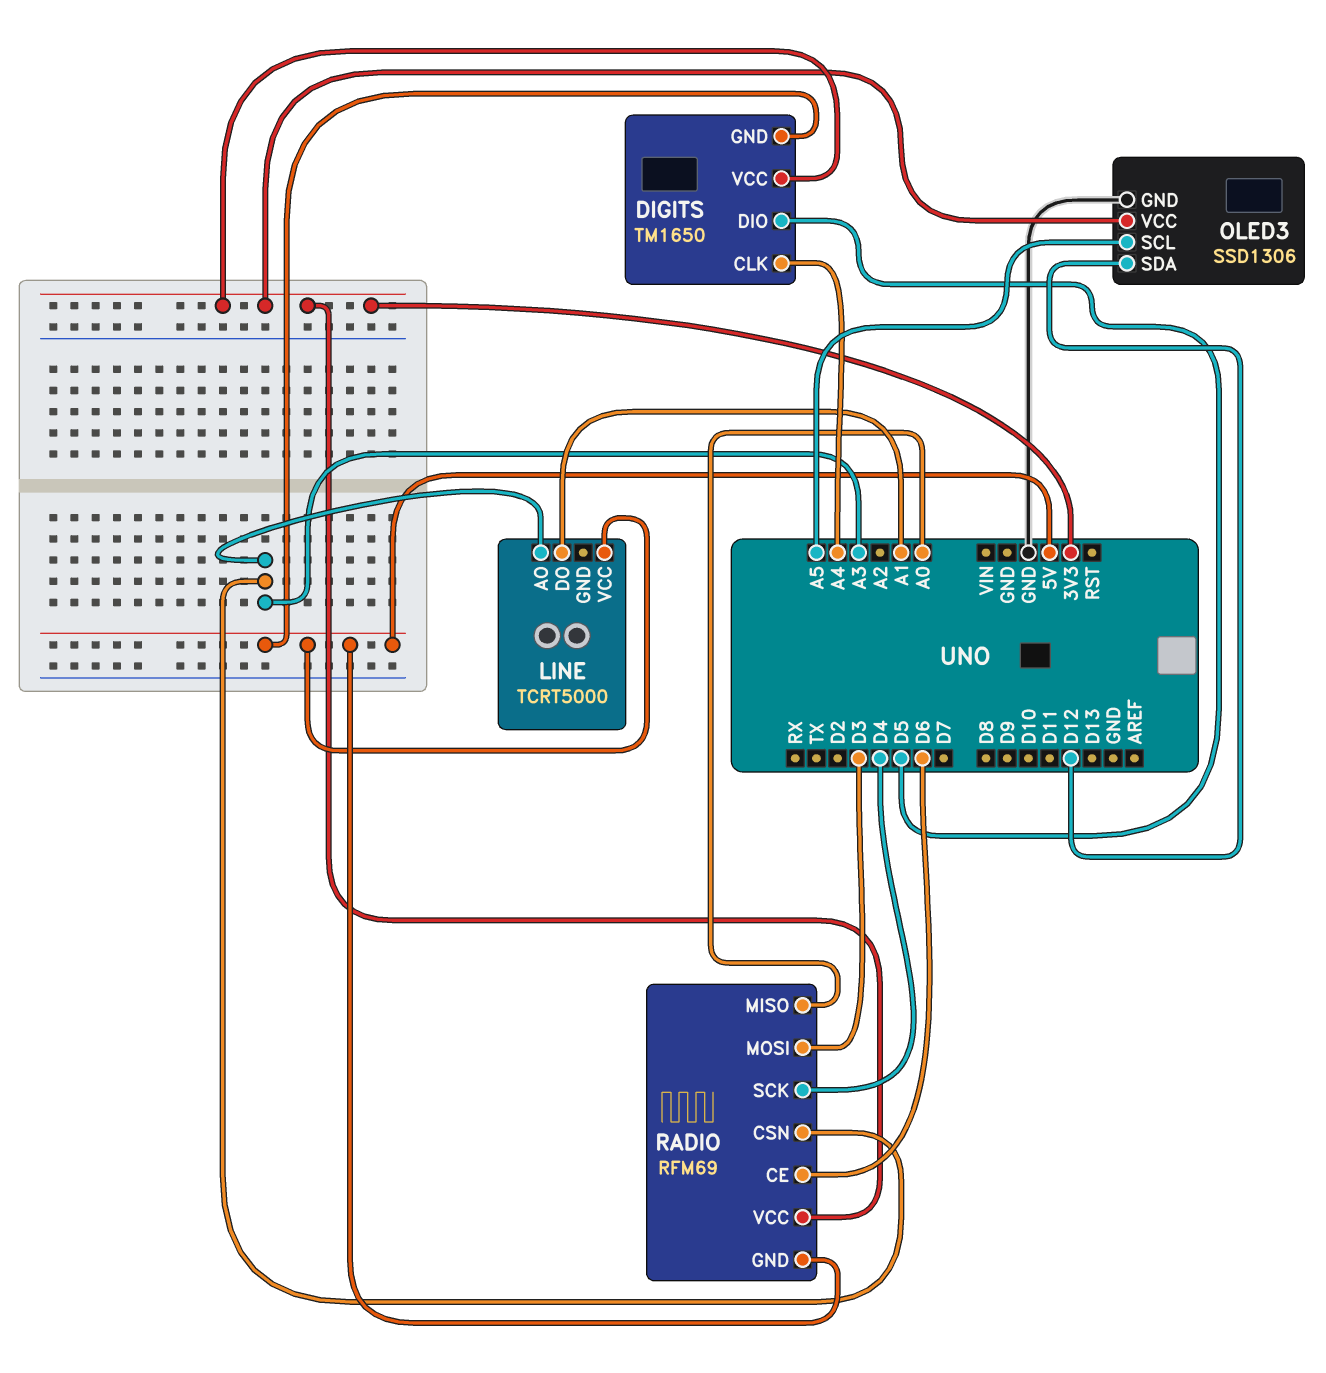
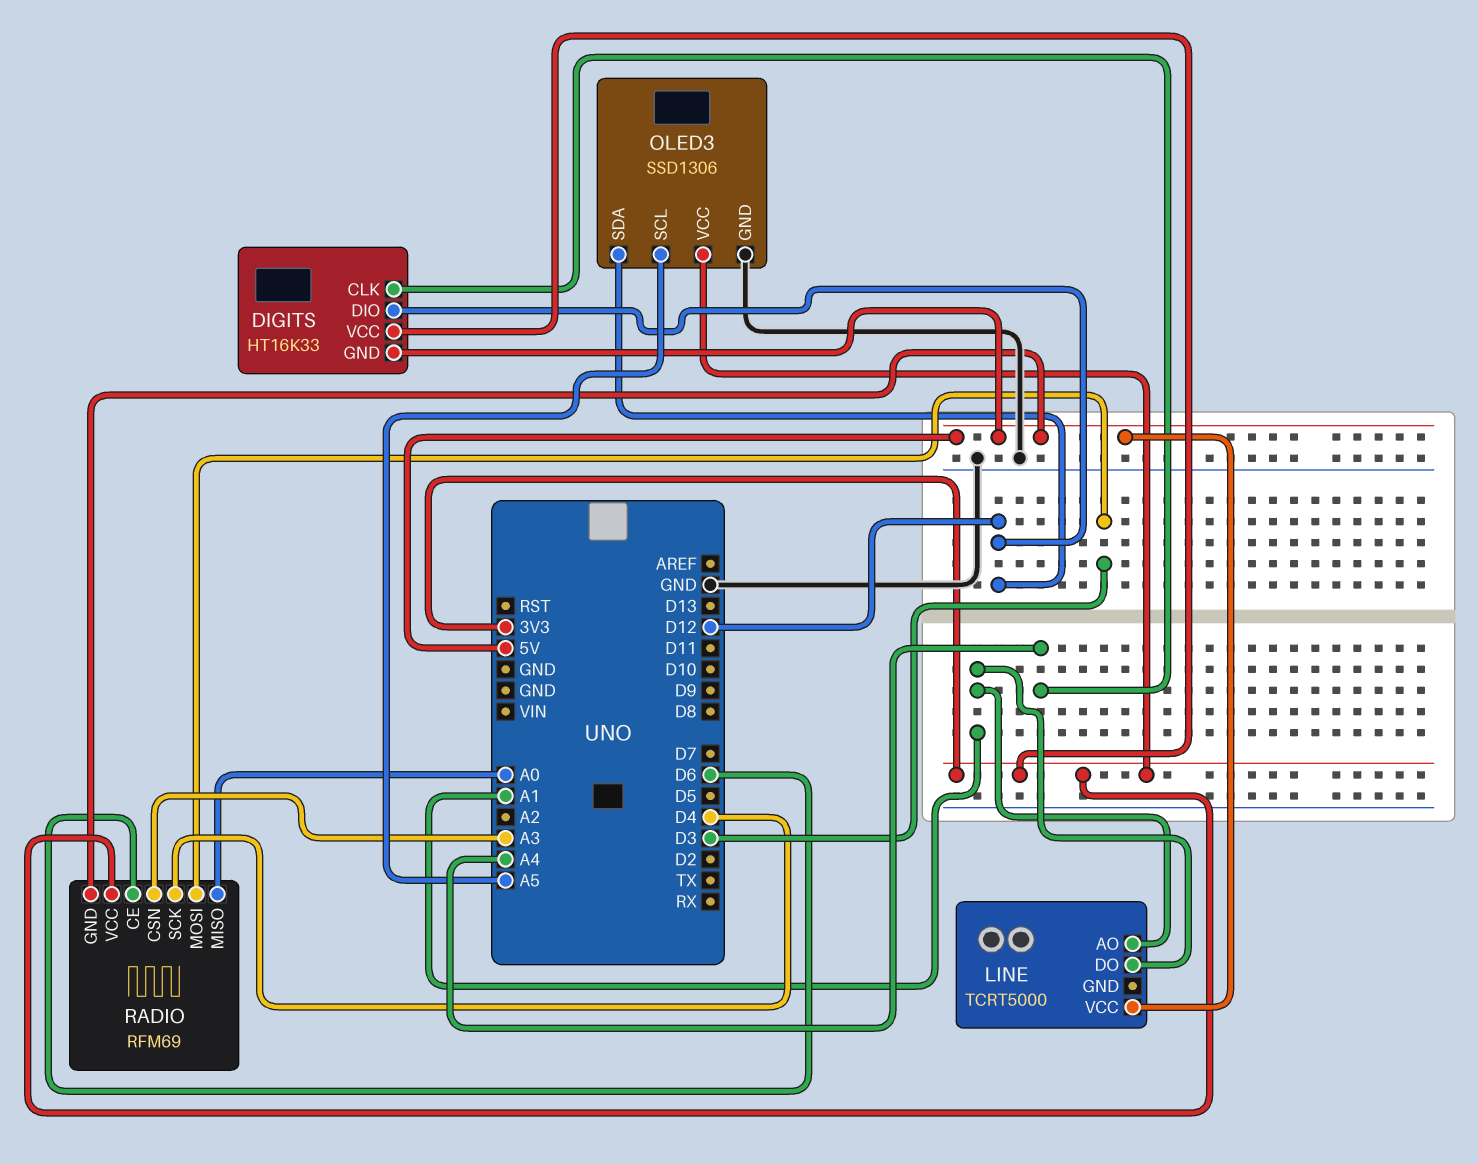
DIGITS: TM1650 -> HT16K33
DIGITS pin DIO: D5 -> D12
LINE pin AO: A3 -> A1

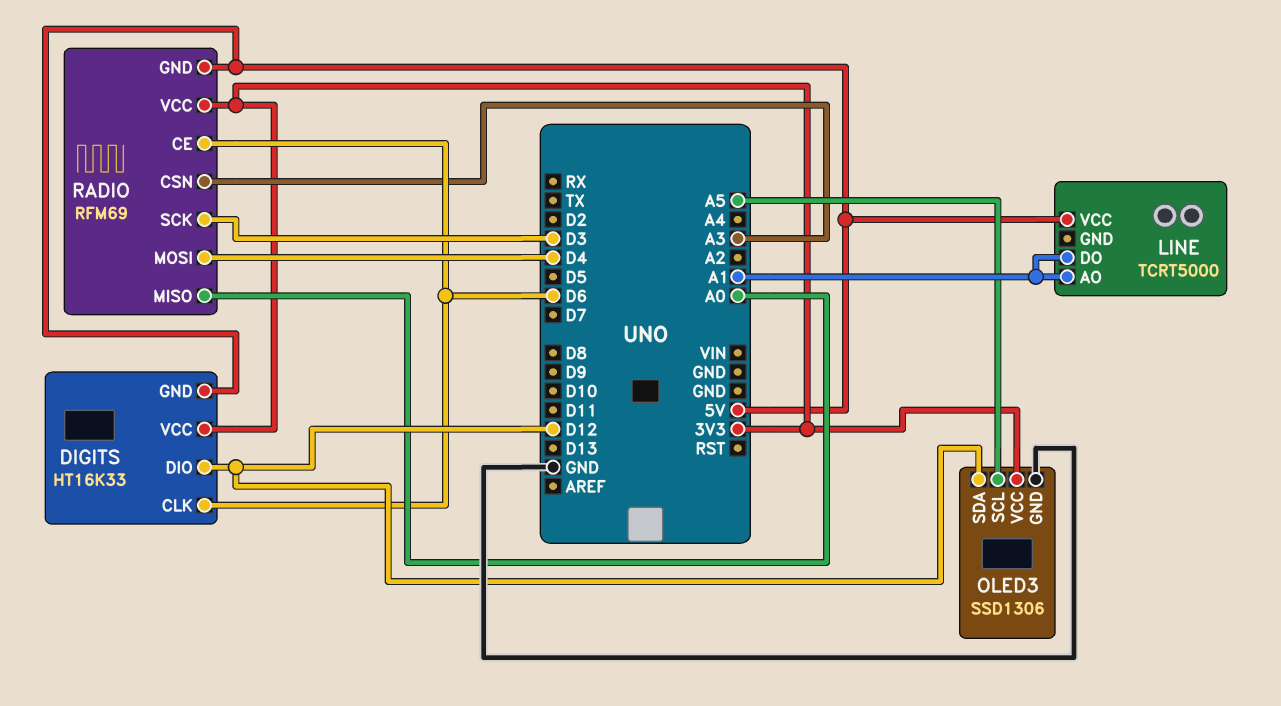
DIGITS pin CLK: A4 -> D6
RADIO pin MOSI: D3 -> D4
RADIO pin SCK: D4 -> D3

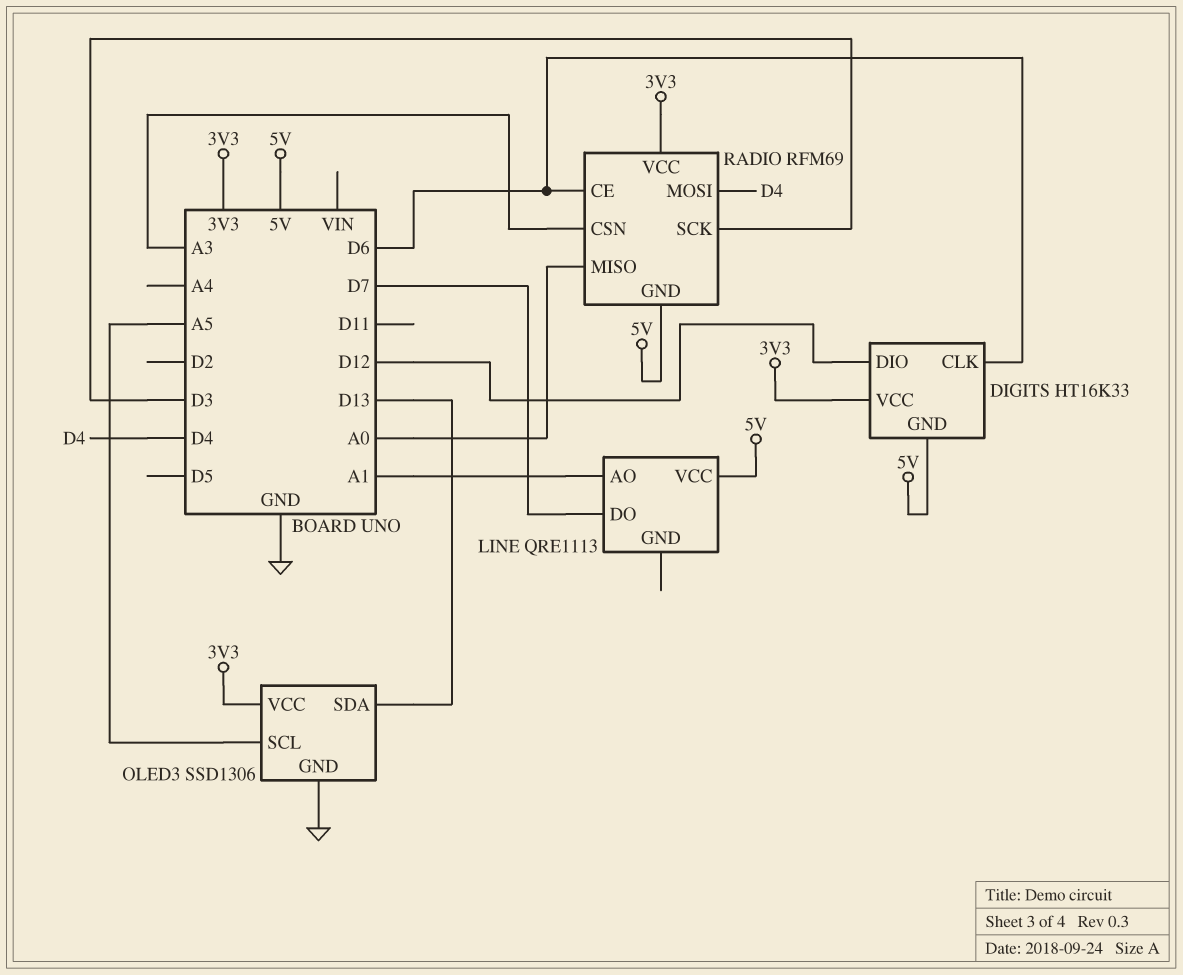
LINE: TCRT5000 -> QRE1113
LINE pin DO: A1 -> D7
OLED3 pin SDA: D12 -> D13

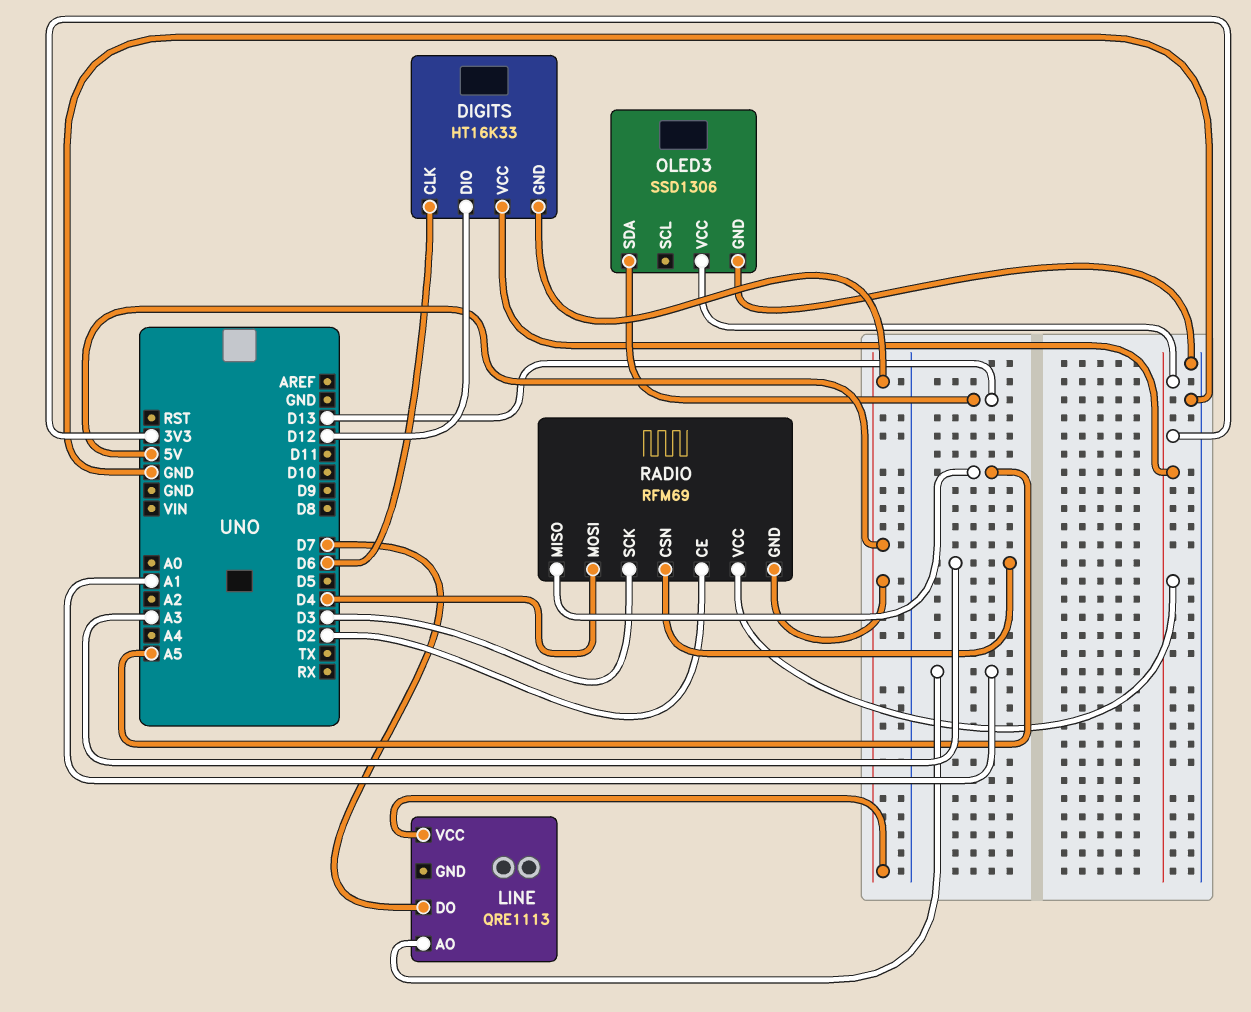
OLED3 pin SCL: A5 -> none
RADIO pin CE: D6 -> D2
RADIO pin MISO: A0 -> A5

